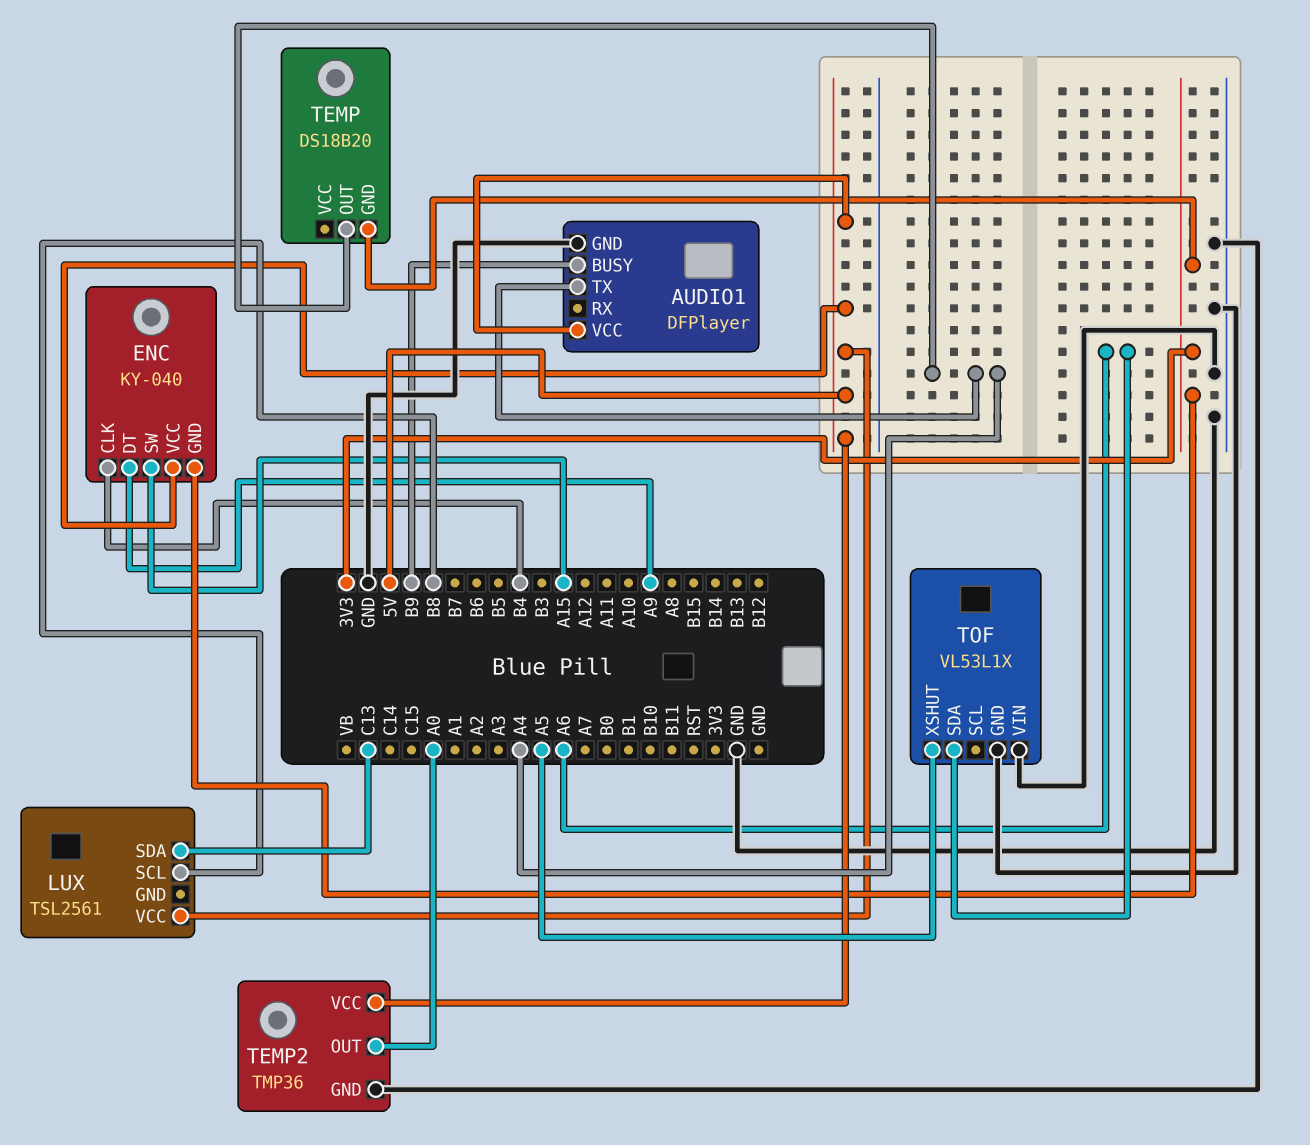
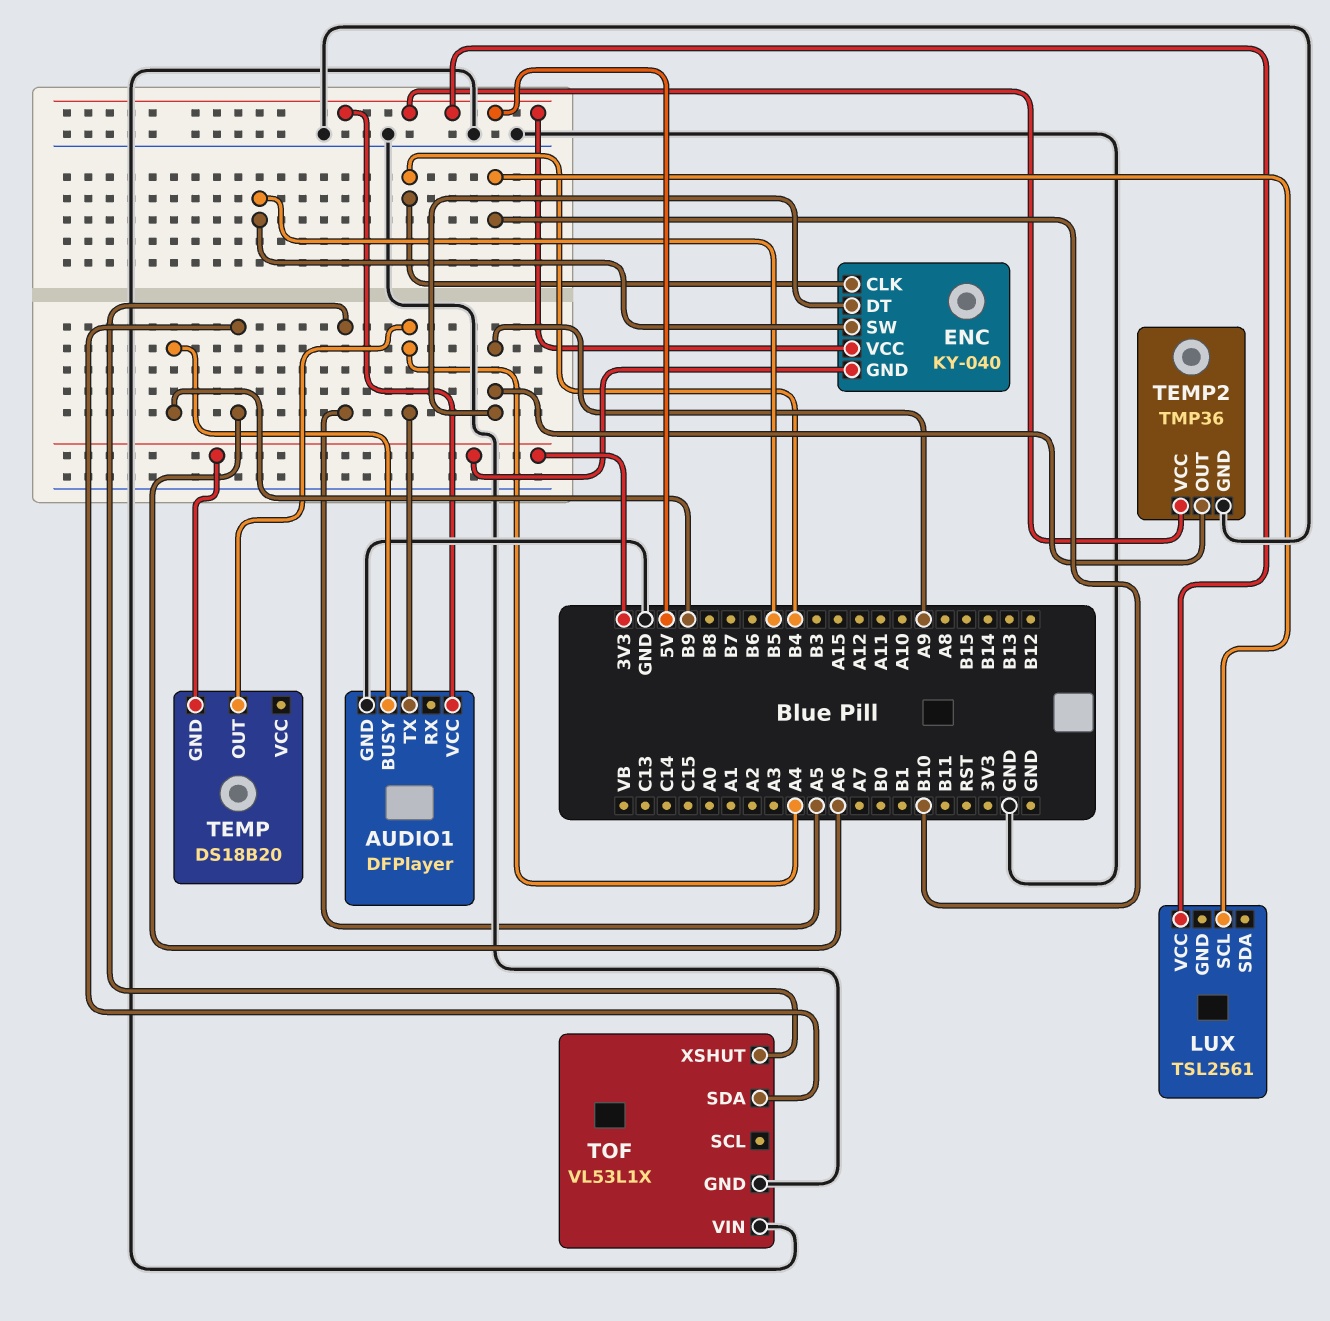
ENC pin SW: A15 -> B5
LUX pin SCL: B8 -> B10
LUX pin SDA: C13 -> none
TEMP2 pin OUT: A0 -> A9

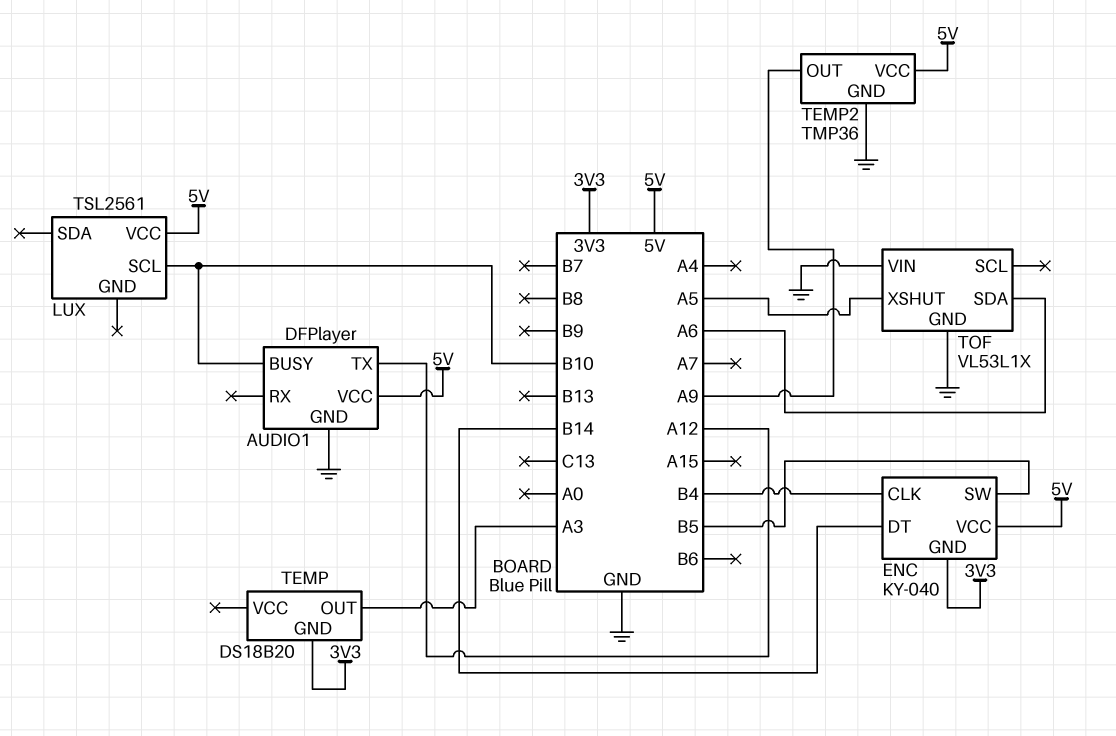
AUDIO1 pin BUSY: B9 -> B10
AUDIO1 pin TX: A4 -> A12
ENC pin DT: A9 -> B14
TEMP pin OUT: A4 -> A3

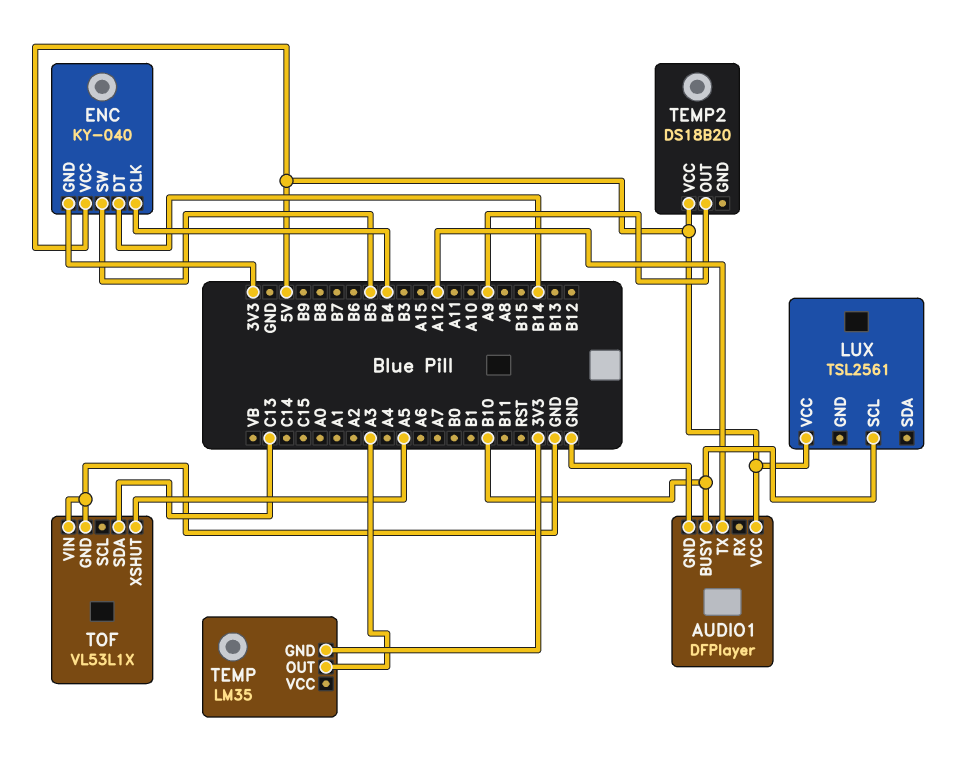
TEMP: DS18B20 -> LM35
TEMP2: TMP36 -> DS18B20
TEMP2 pin GND: GND -> none
TOF pin SDA: A6 -> C13

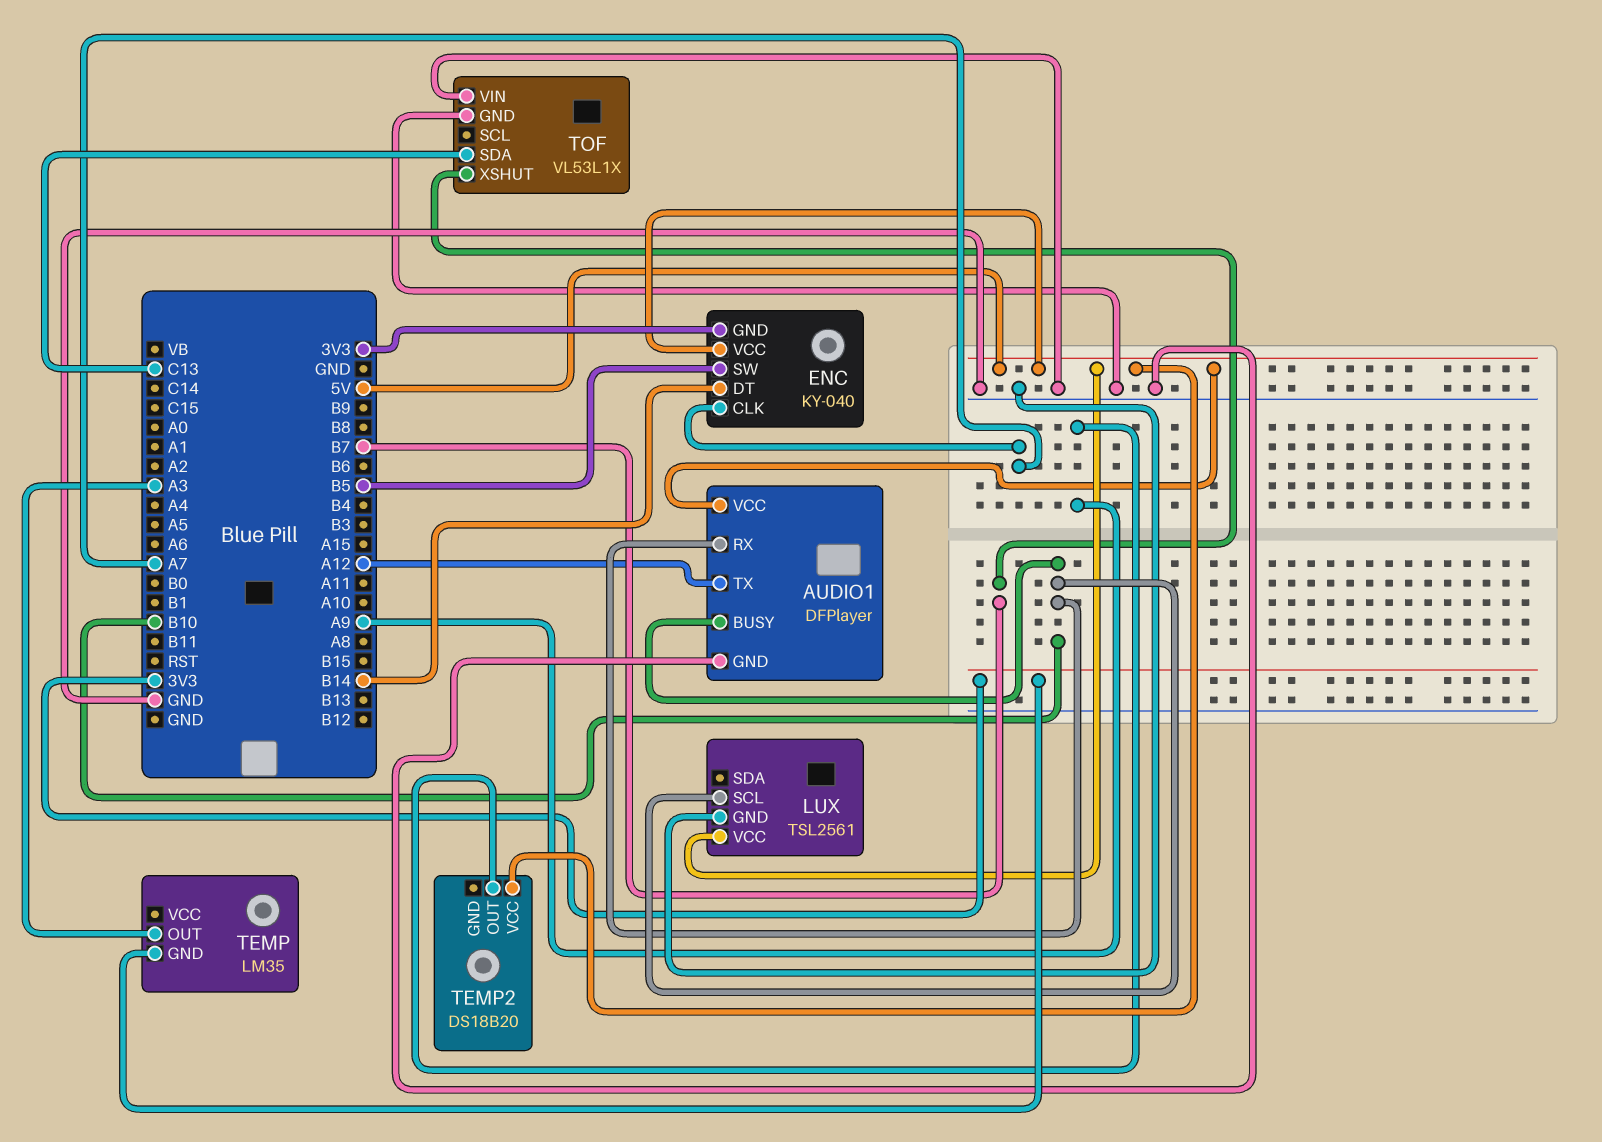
AUDIO1 pin RX: none -> B10
ENC pin CLK: B4 -> A7
LUX pin GND: none -> GND
TOF pin XSHUT: A5 -> B7

